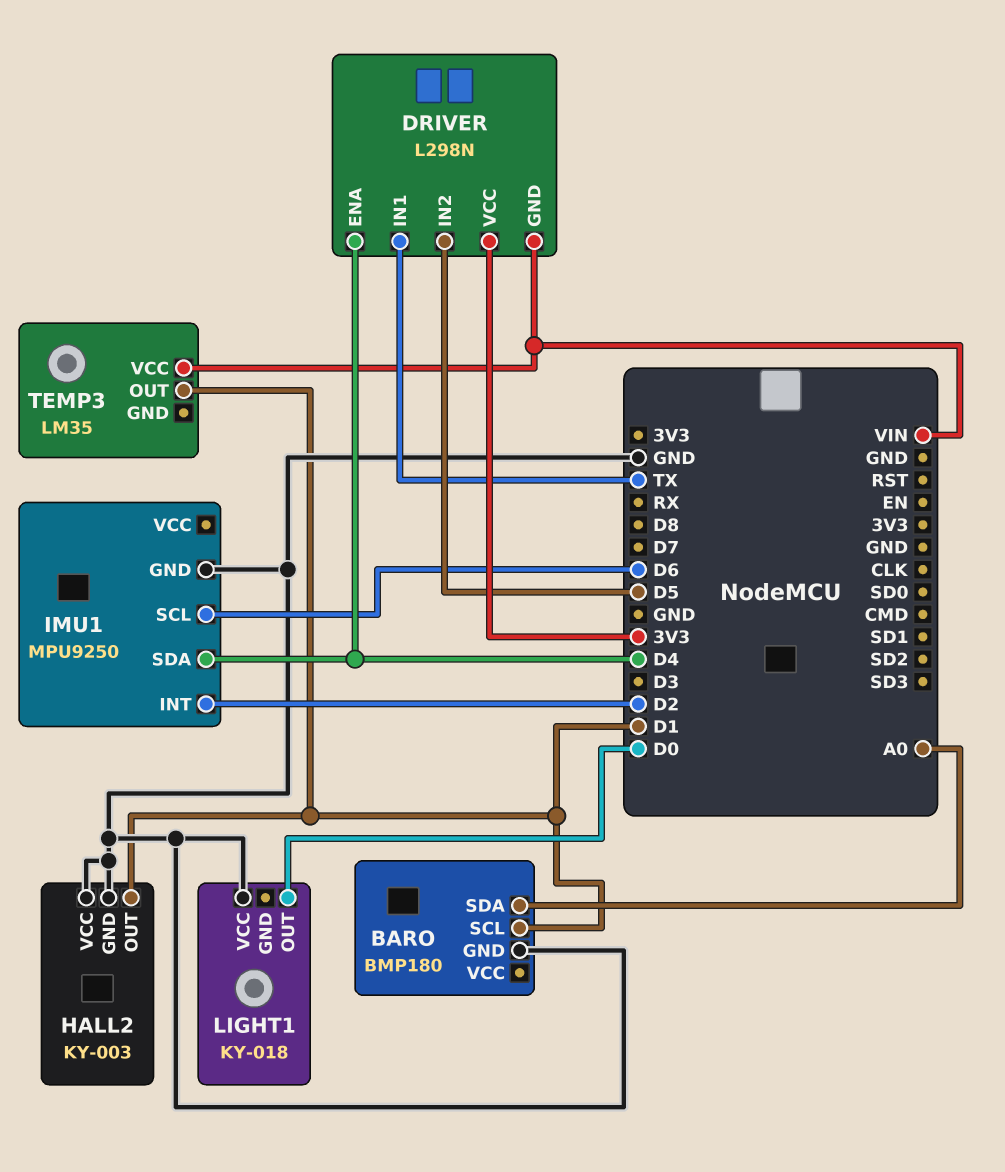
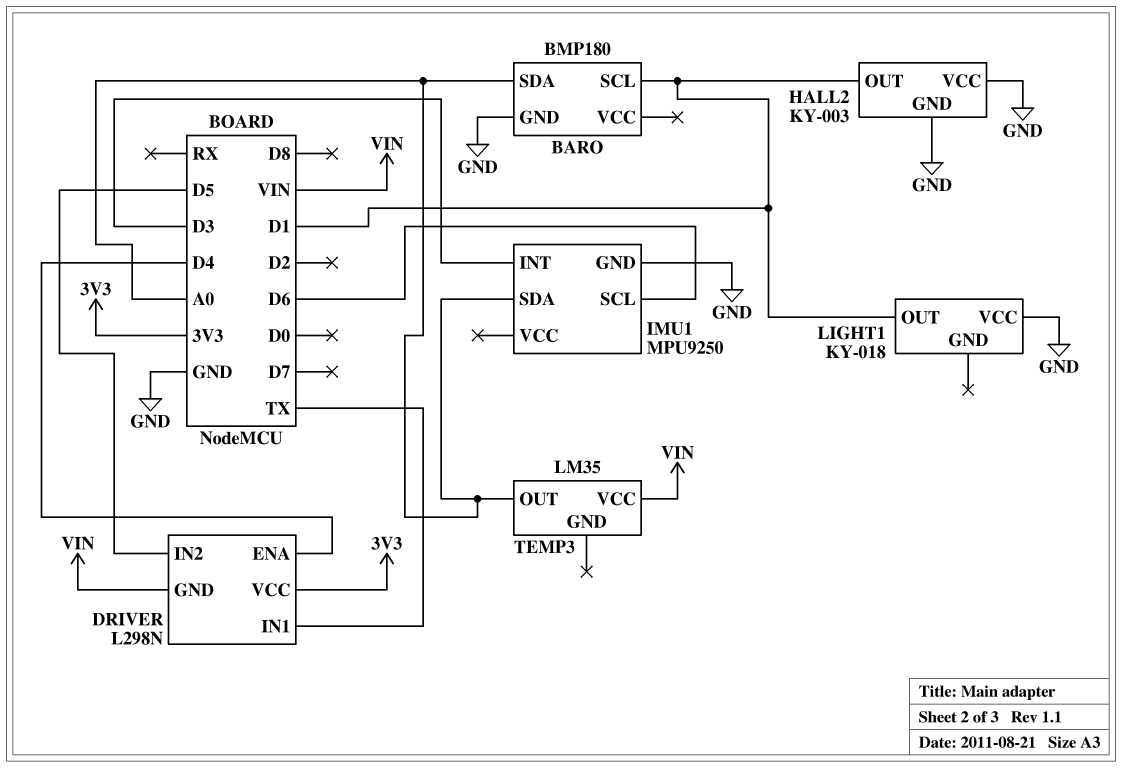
IMU1 pin INT: D2 -> D3
IMU1 pin SDA: D4 -> A0
LIGHT1 pin OUT: D0 -> D1
TEMP3 pin OUT: D1 -> A0

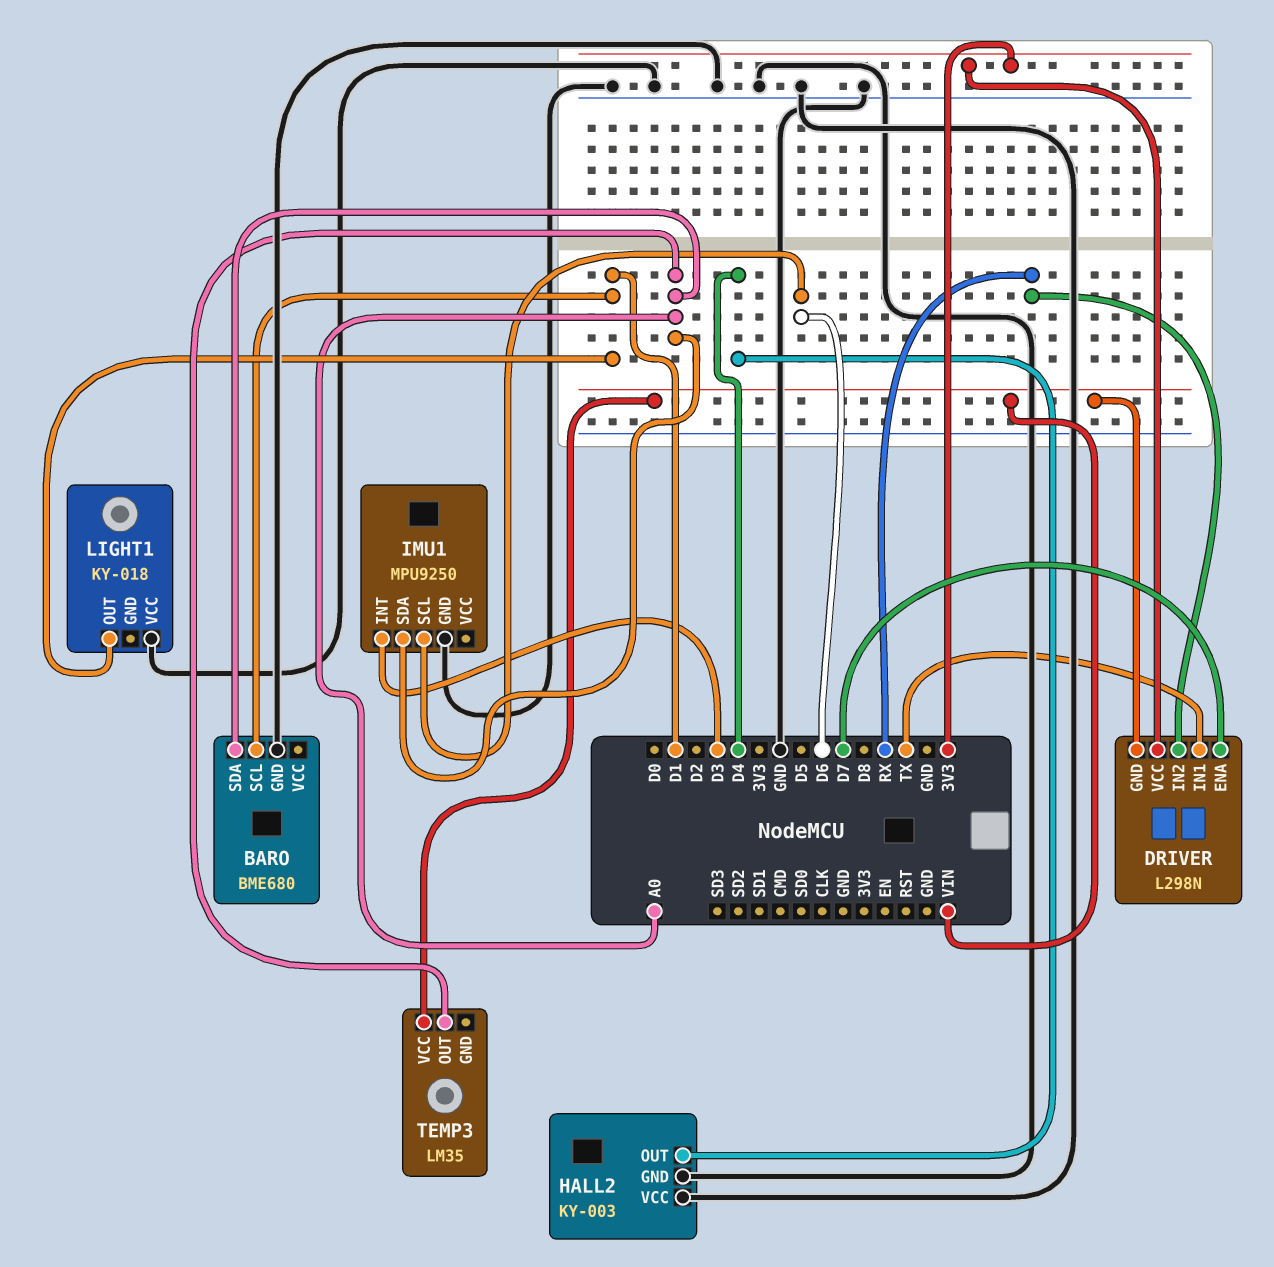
BARO: BMP180 -> BME680
DRIVER pin ENA: D4 -> D7
DRIVER pin IN2: D5 -> RX
HALL2 pin OUT: D1 -> D4

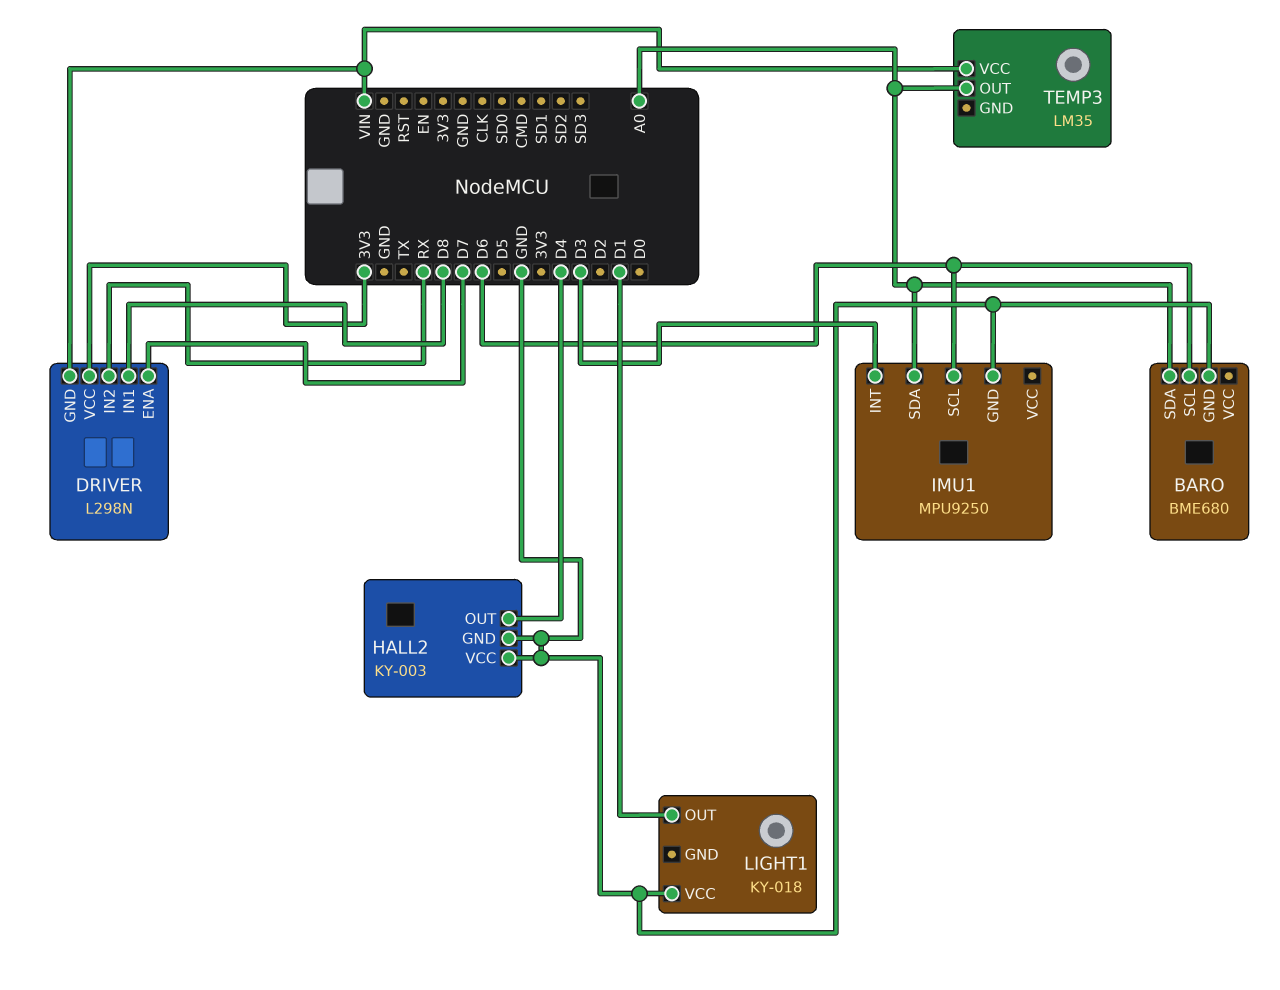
BARO pin SCL: D1 -> D6
DRIVER pin IN1: TX -> D8

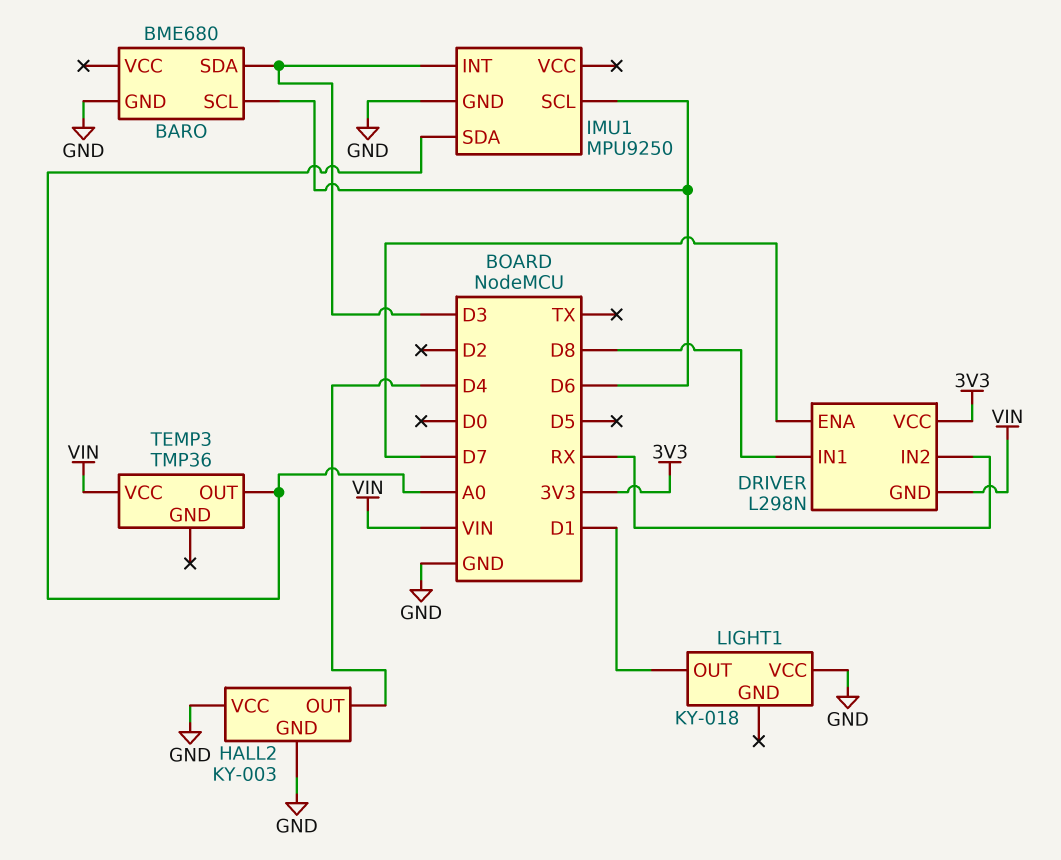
BARO pin SDA: A0 -> D3
TEMP3: LM35 -> TMP36

